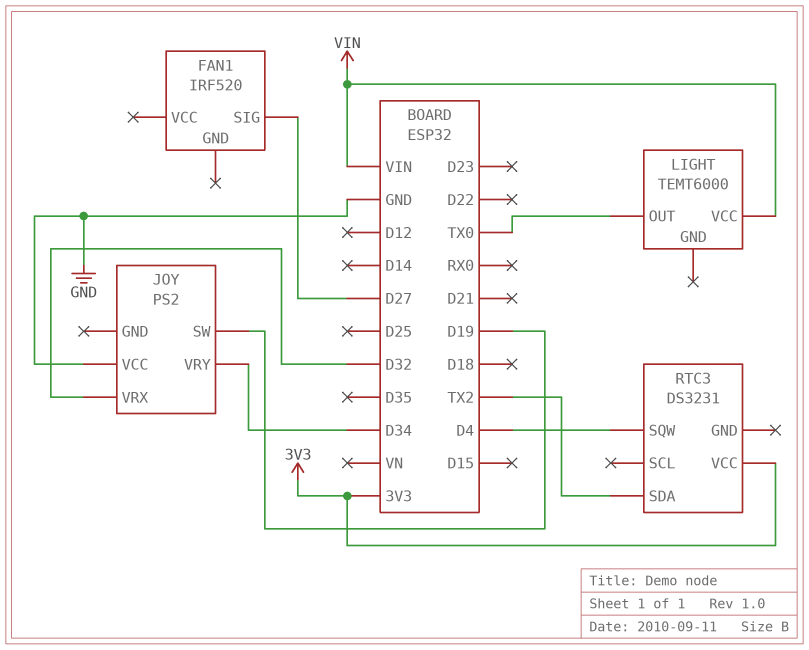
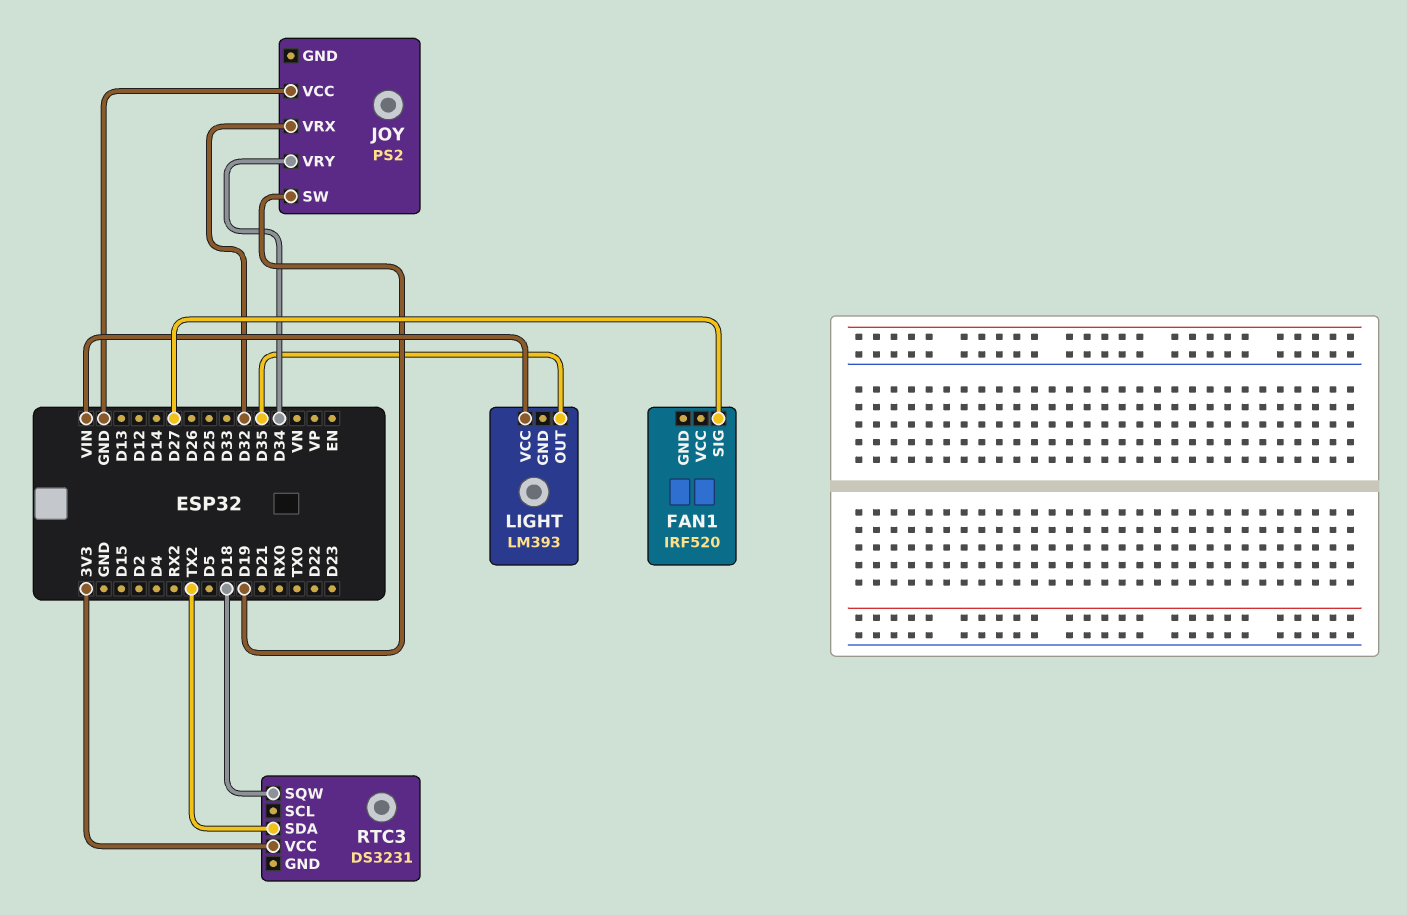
LIGHT: TEMT6000 -> LM393
LIGHT pin OUT: TX0 -> D35
RTC3 pin SQW: D4 -> D18

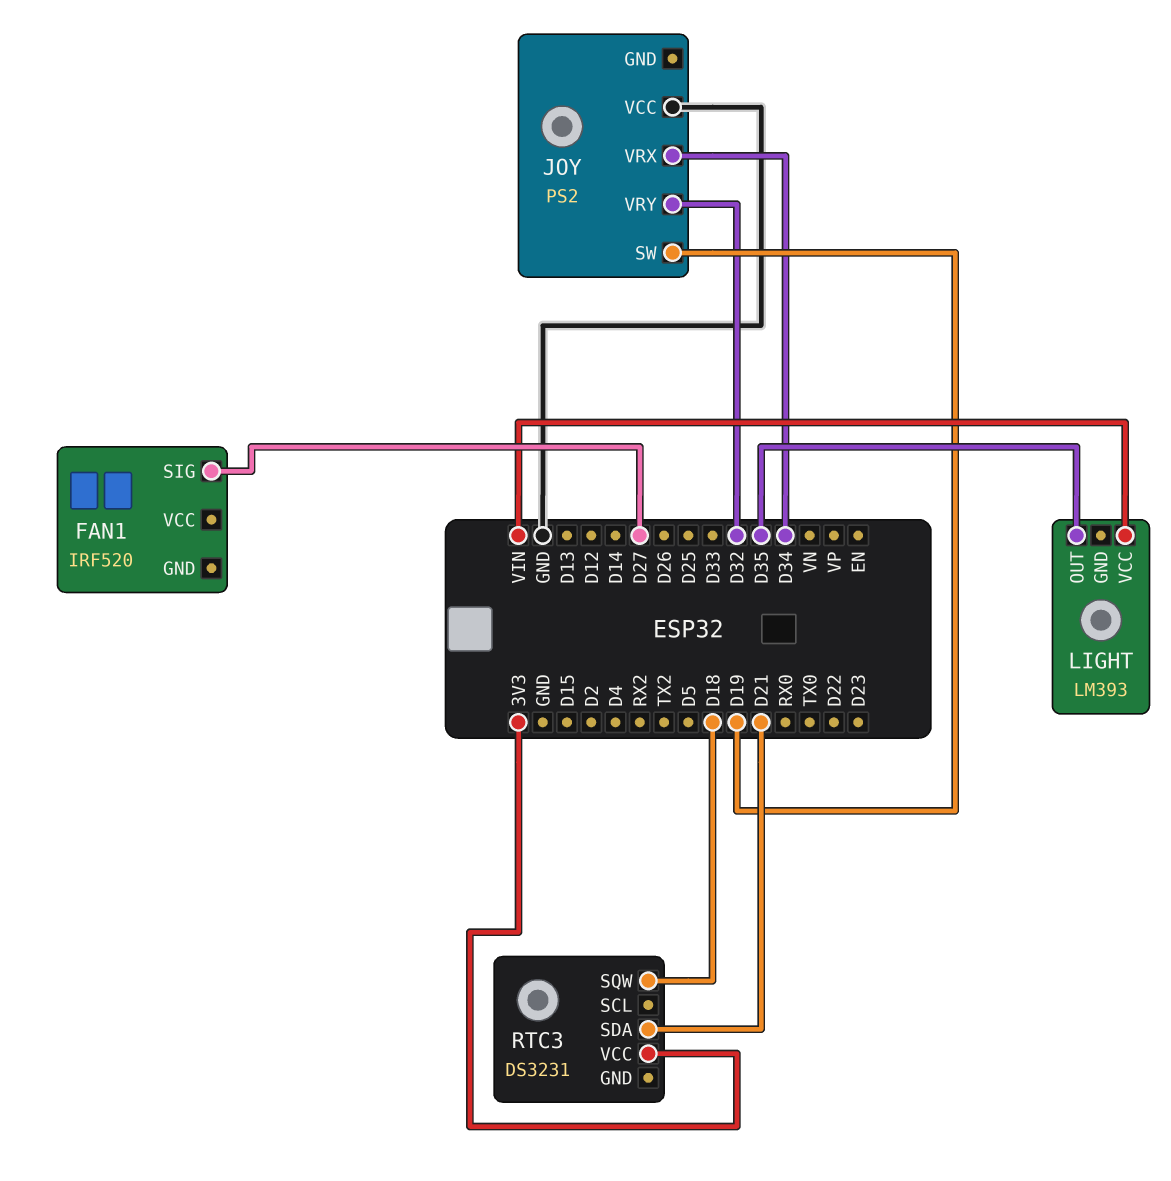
JOY pin VRX: D32 -> D34
JOY pin VRY: D34 -> D32
RTC3 pin SDA: TX2 -> D21

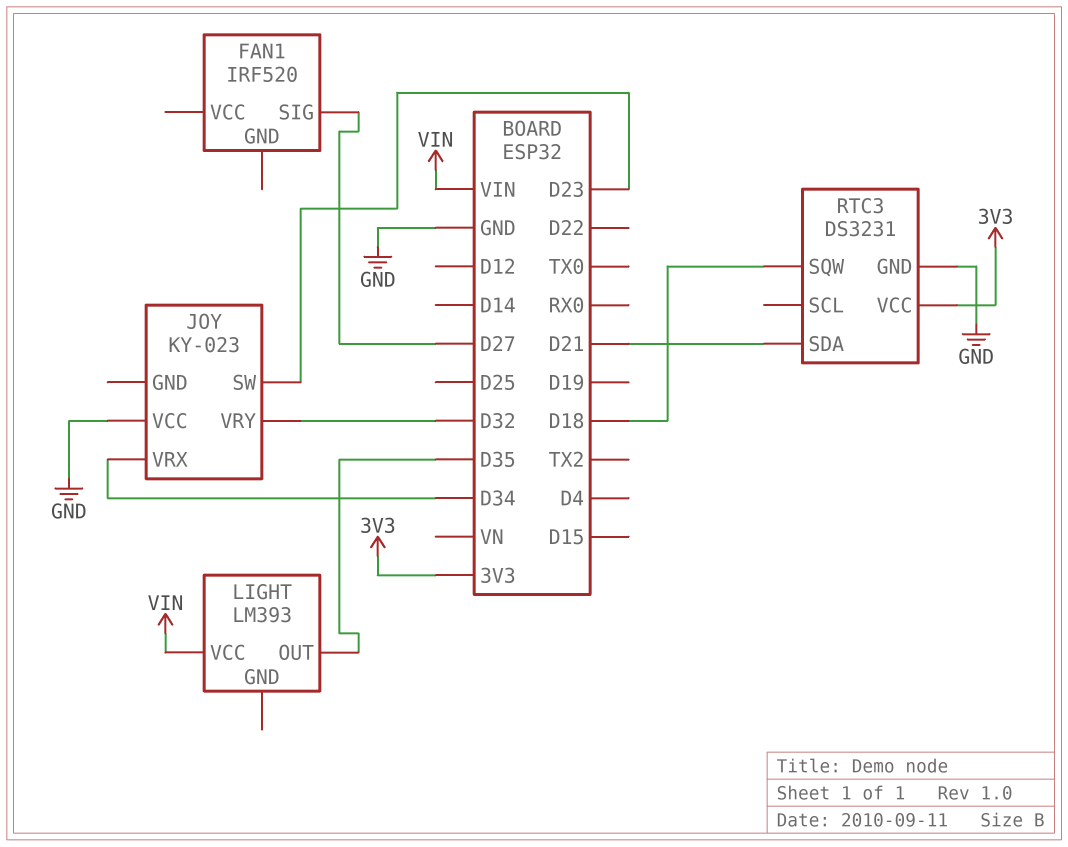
JOY: PS2 -> KY-023
JOY pin SW: D19 -> D23
RTC3 pin GND: none -> GND

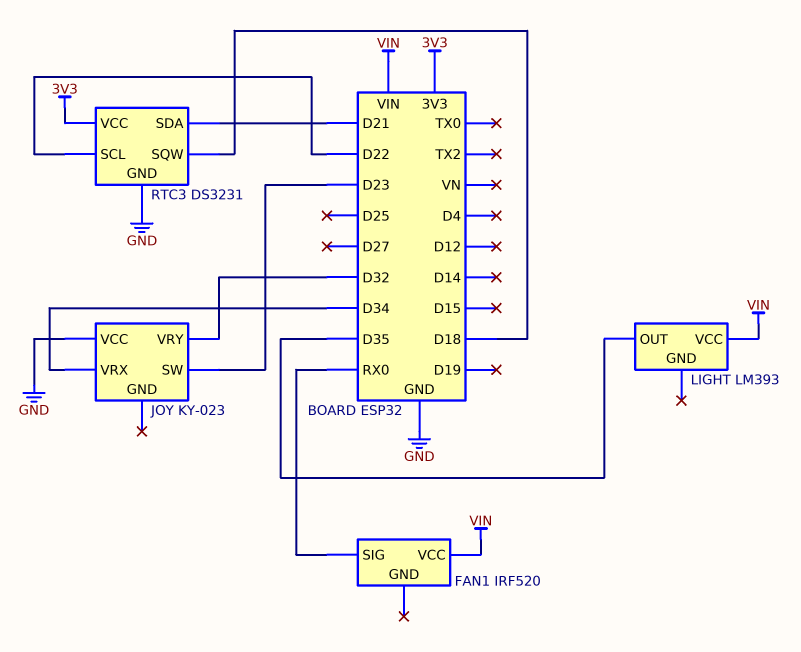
FAN1 pin SIG: D27 -> RX0
FAN1 pin VCC: none -> VIN
RTC3 pin SCL: none -> D22

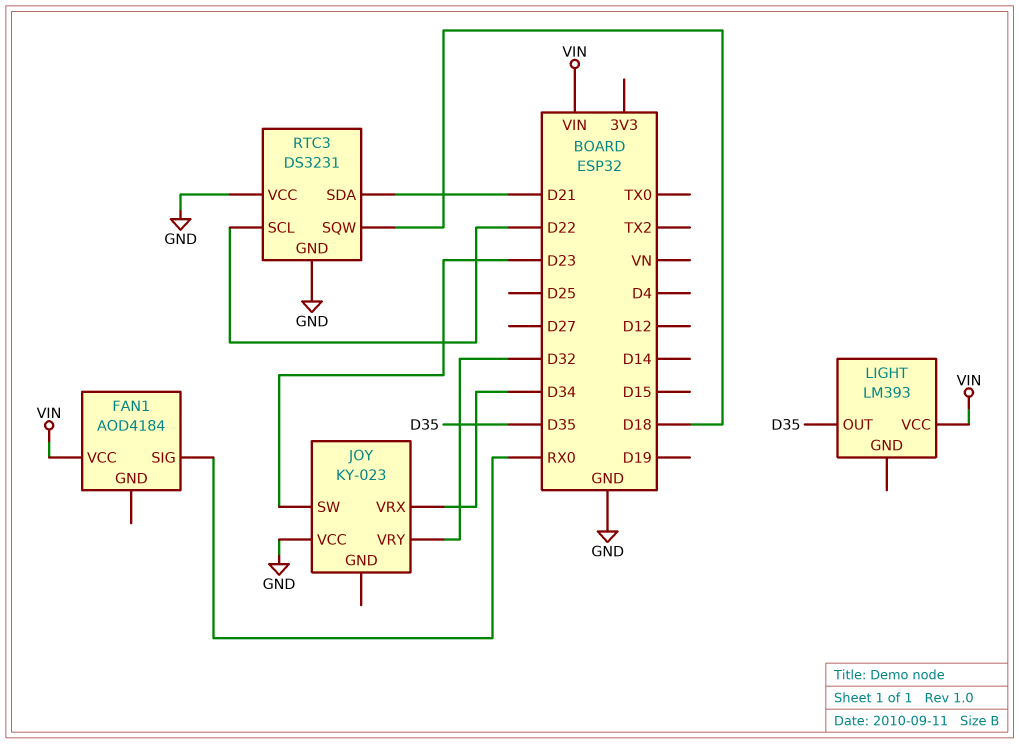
FAN1: IRF520 -> AOD4184
RTC3 pin VCC: 3V3 -> GND

